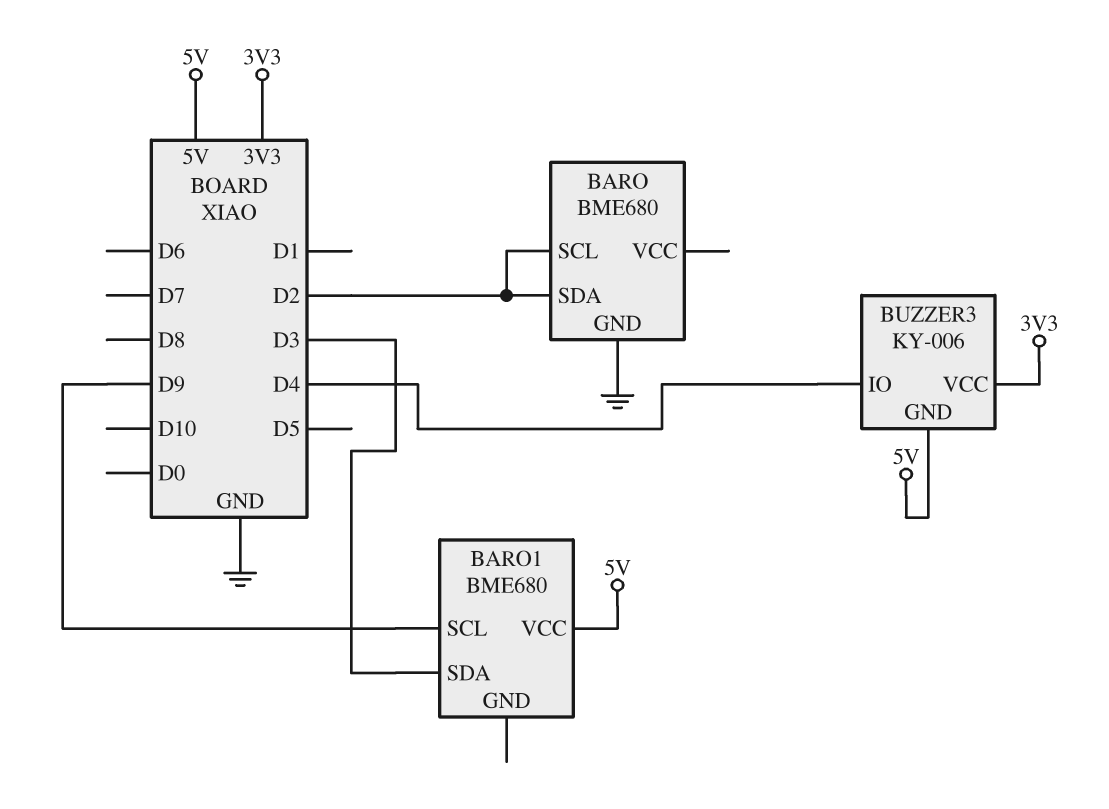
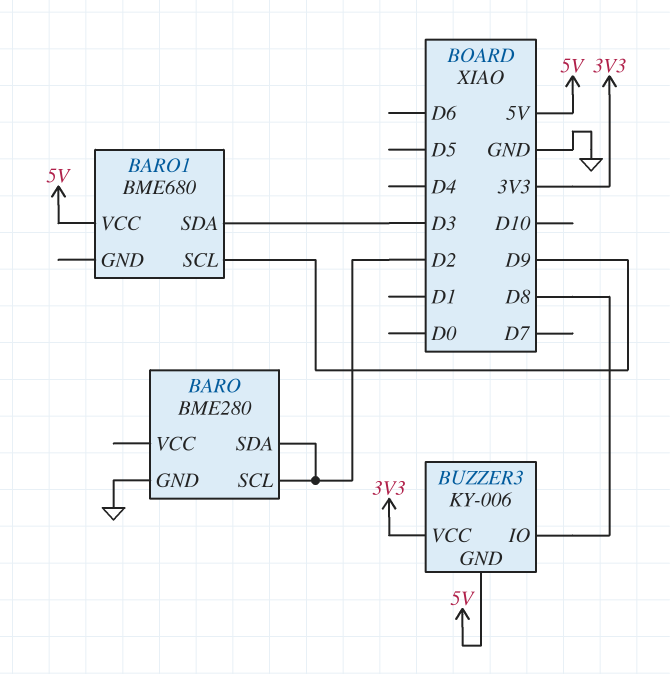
BARO: BME680 -> BME280
BUZZER3 pin IO: D4 -> D8

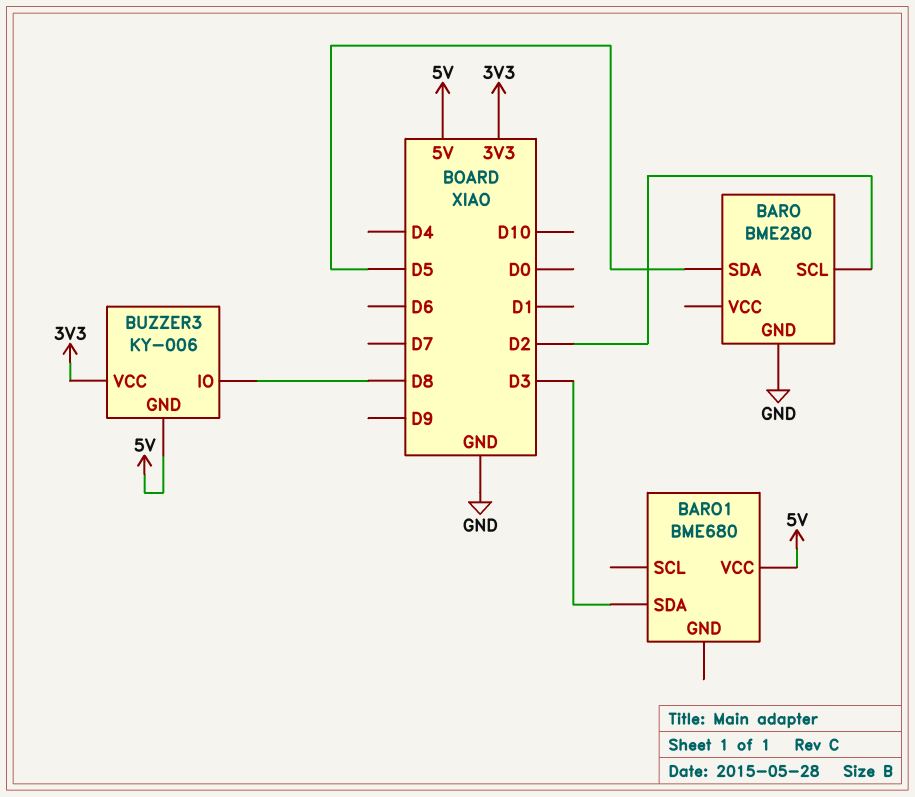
BARO pin SDA: D2 -> D5
BARO1 pin SCL: D9 -> none

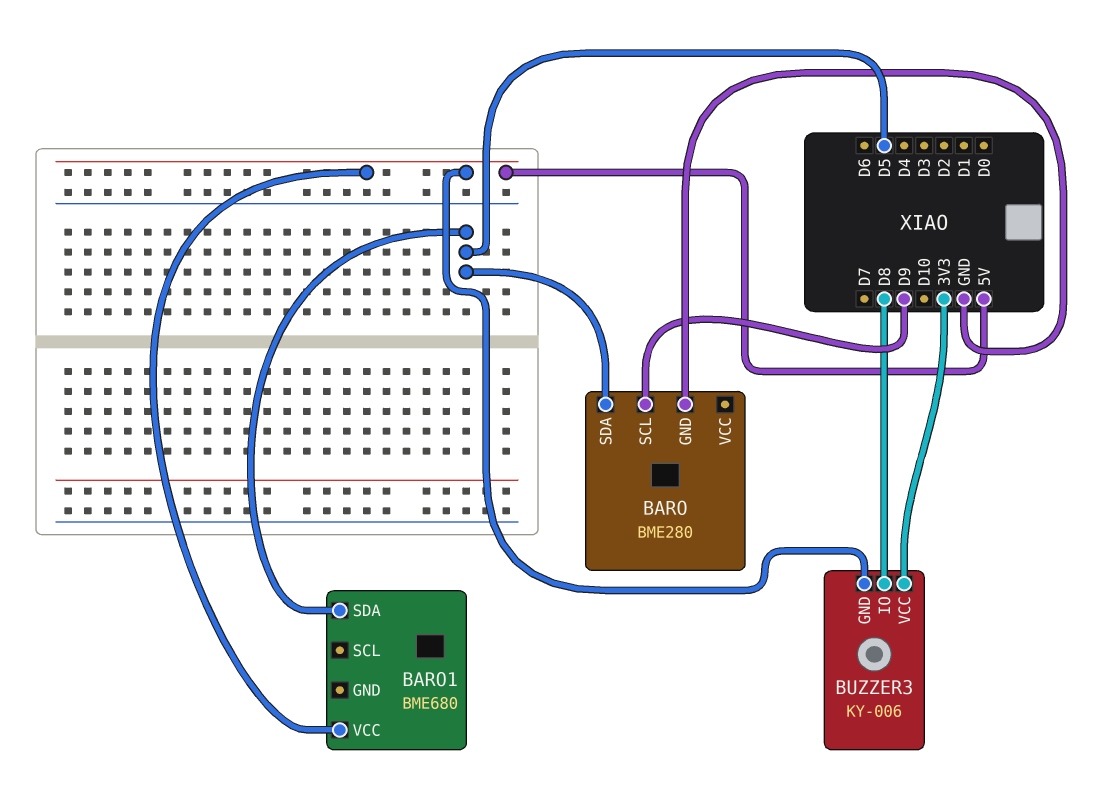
BARO pin SCL: D2 -> D9
BARO1 pin SDA: D3 -> D5

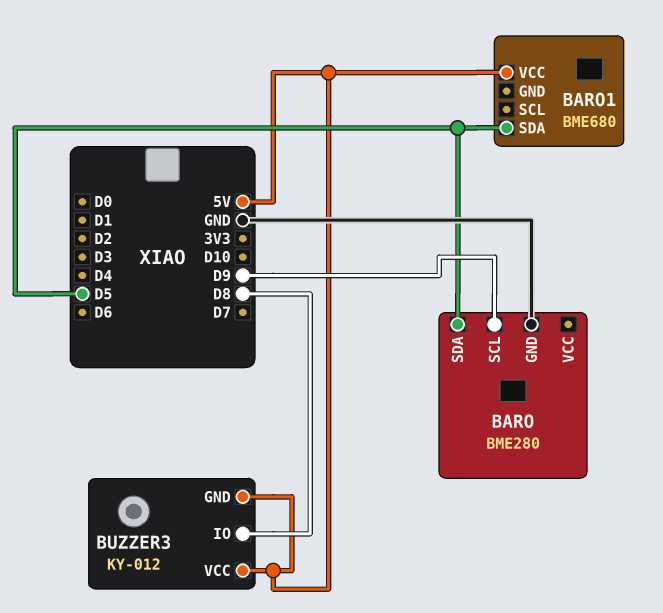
BUZZER3: KY-006 -> KY-012
BUZZER3 pin VCC: 3V3 -> 5V

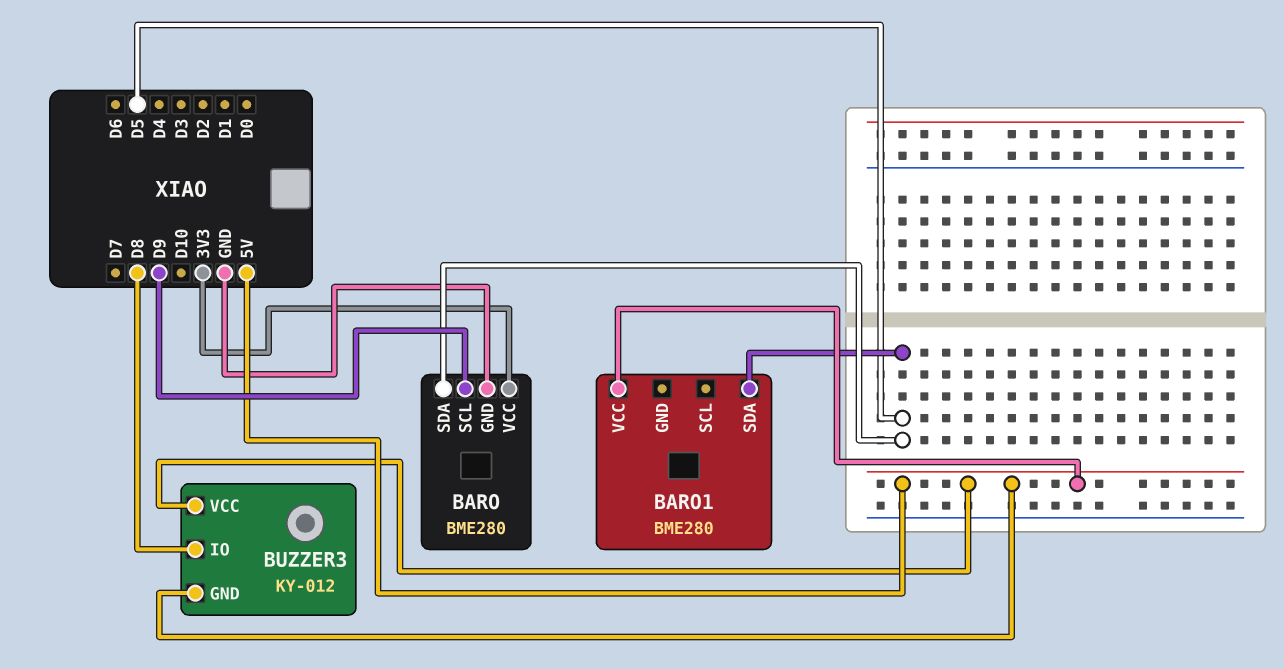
BARO pin VCC: none -> 3V3
BARO1: BME680 -> BME280

